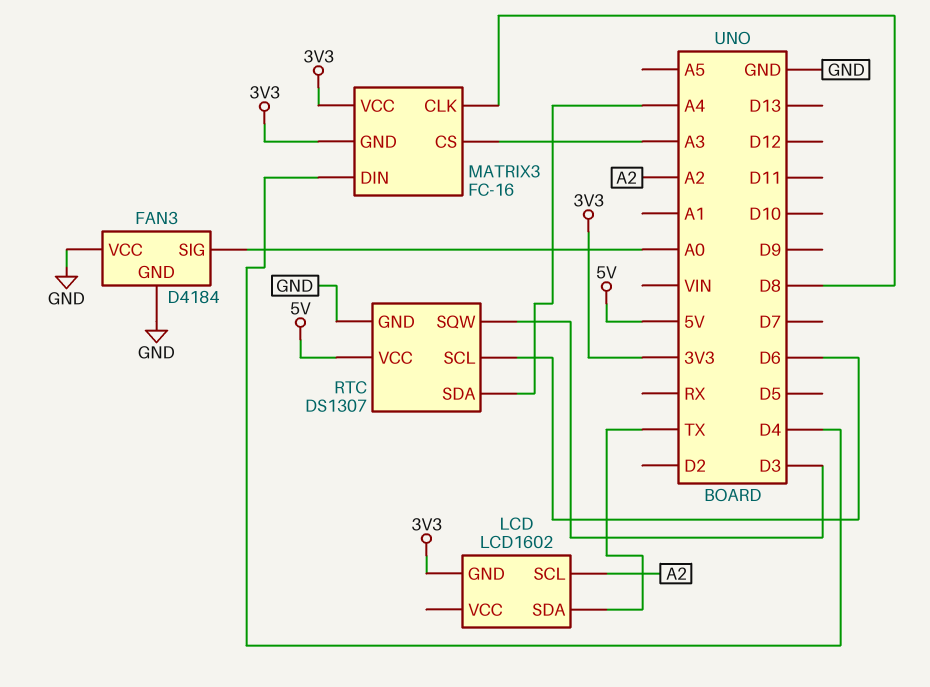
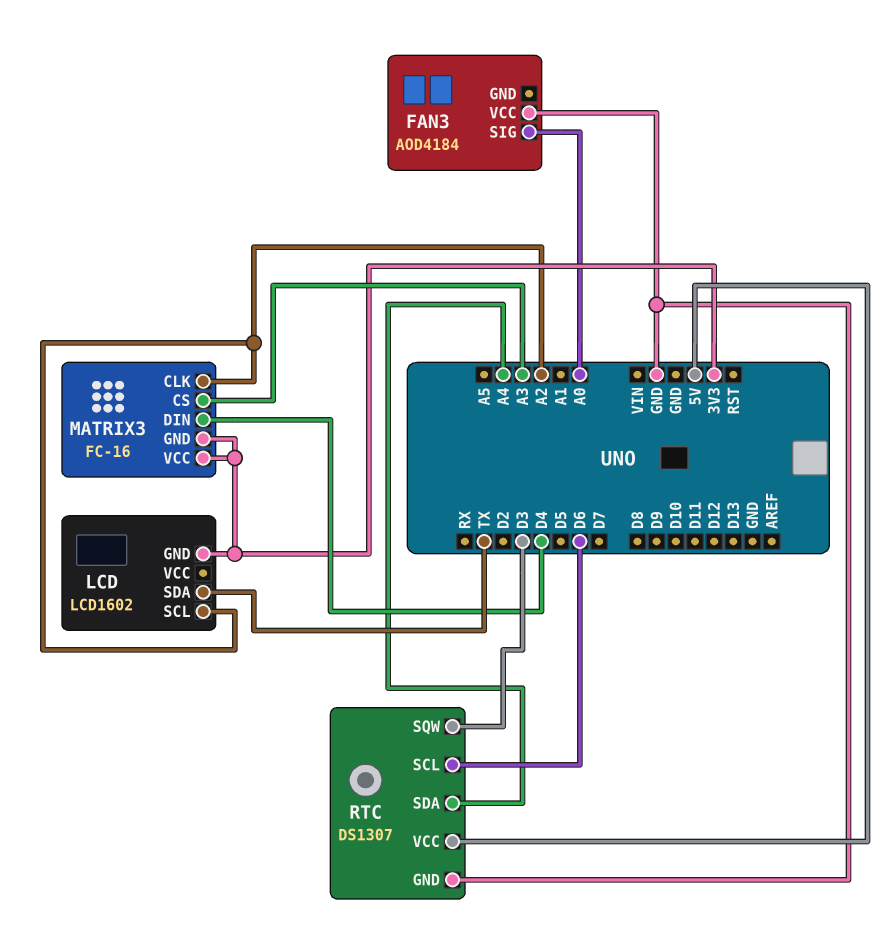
FAN3: D4184 -> AOD4184
FAN3 pin GND: GND -> none
MATRIX3 pin CLK: D8 -> A2

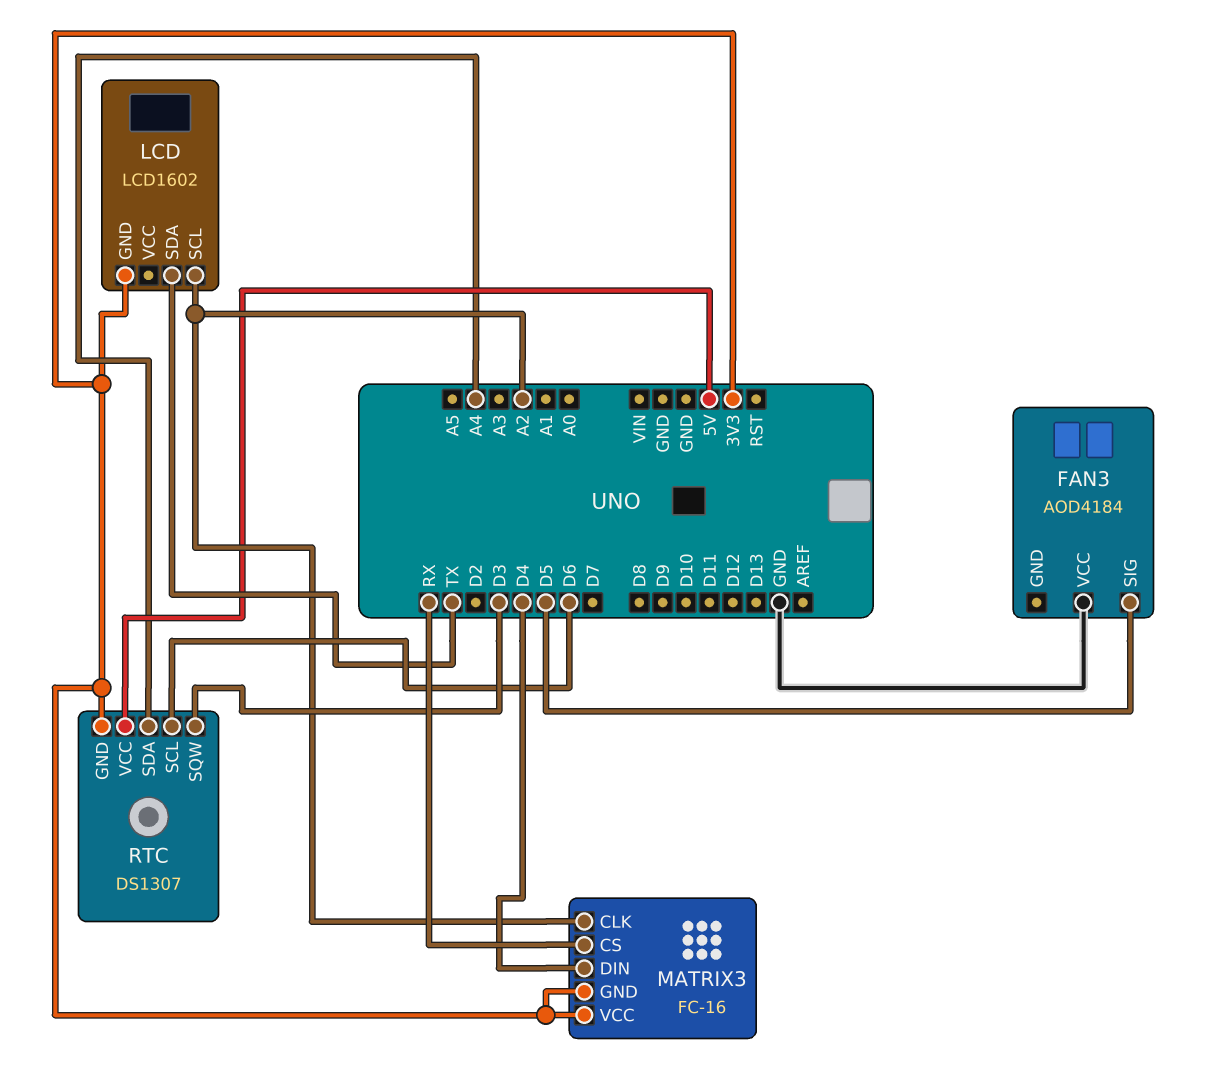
FAN3 pin SIG: A0 -> D5
MATRIX3 pin CS: A3 -> RX
RTC pin GND: GND -> 3V3

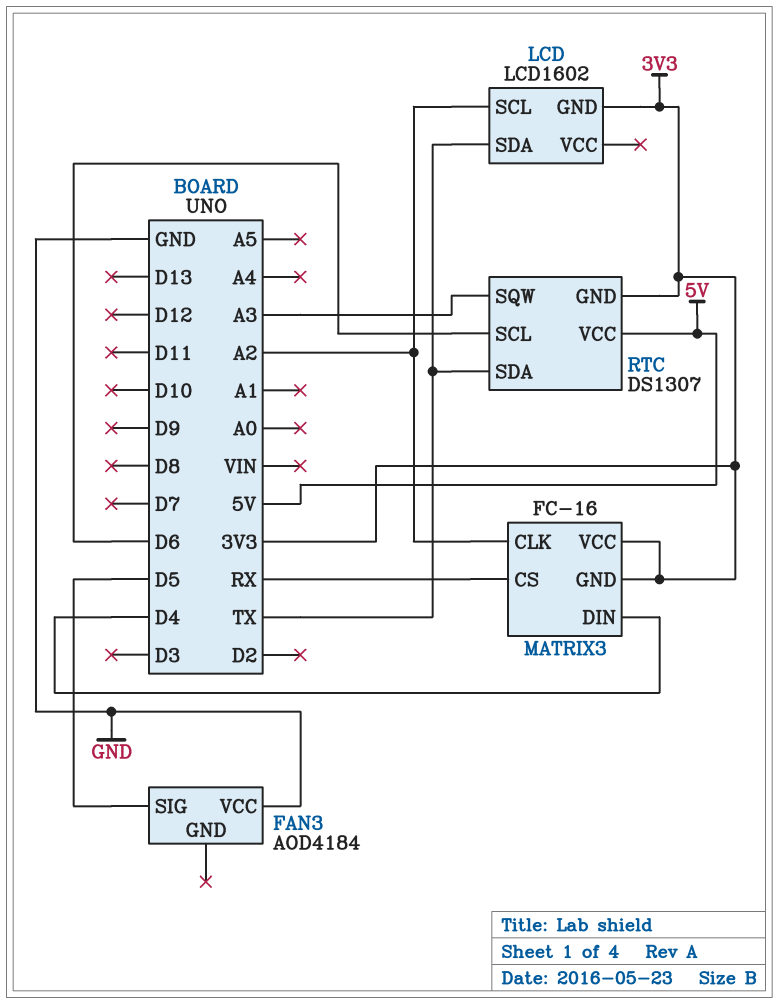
RTC pin SDA: A4 -> TX
RTC pin SQW: D3 -> A3

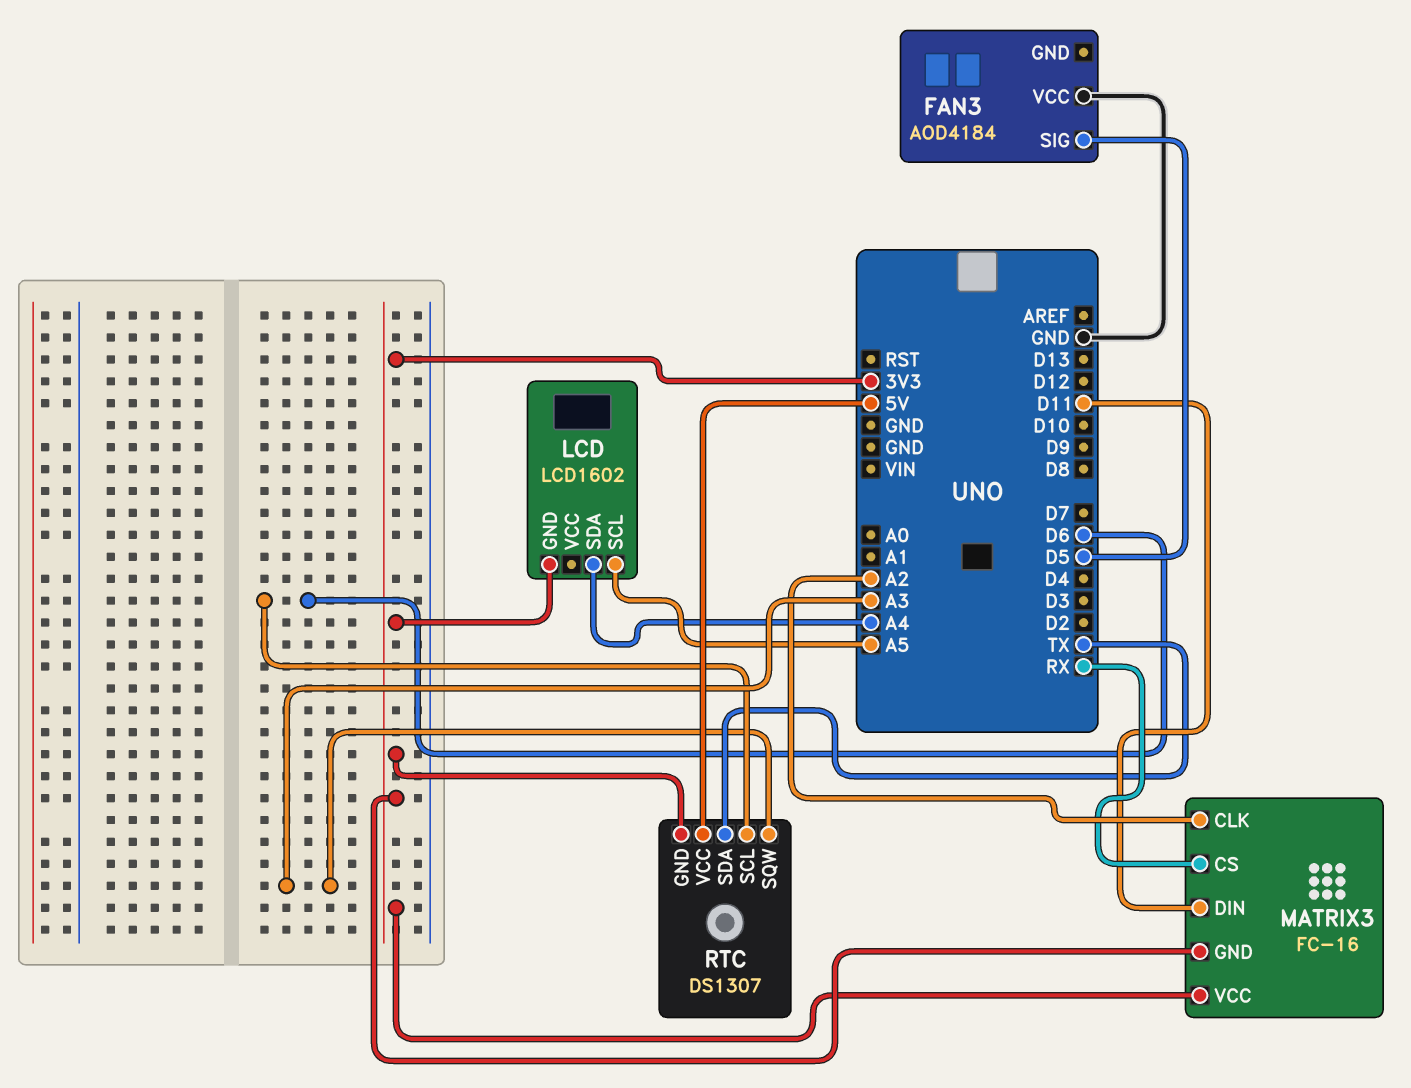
LCD pin SCL: A2 -> A5
LCD pin SDA: TX -> A4
MATRIX3 pin DIN: D4 -> D11

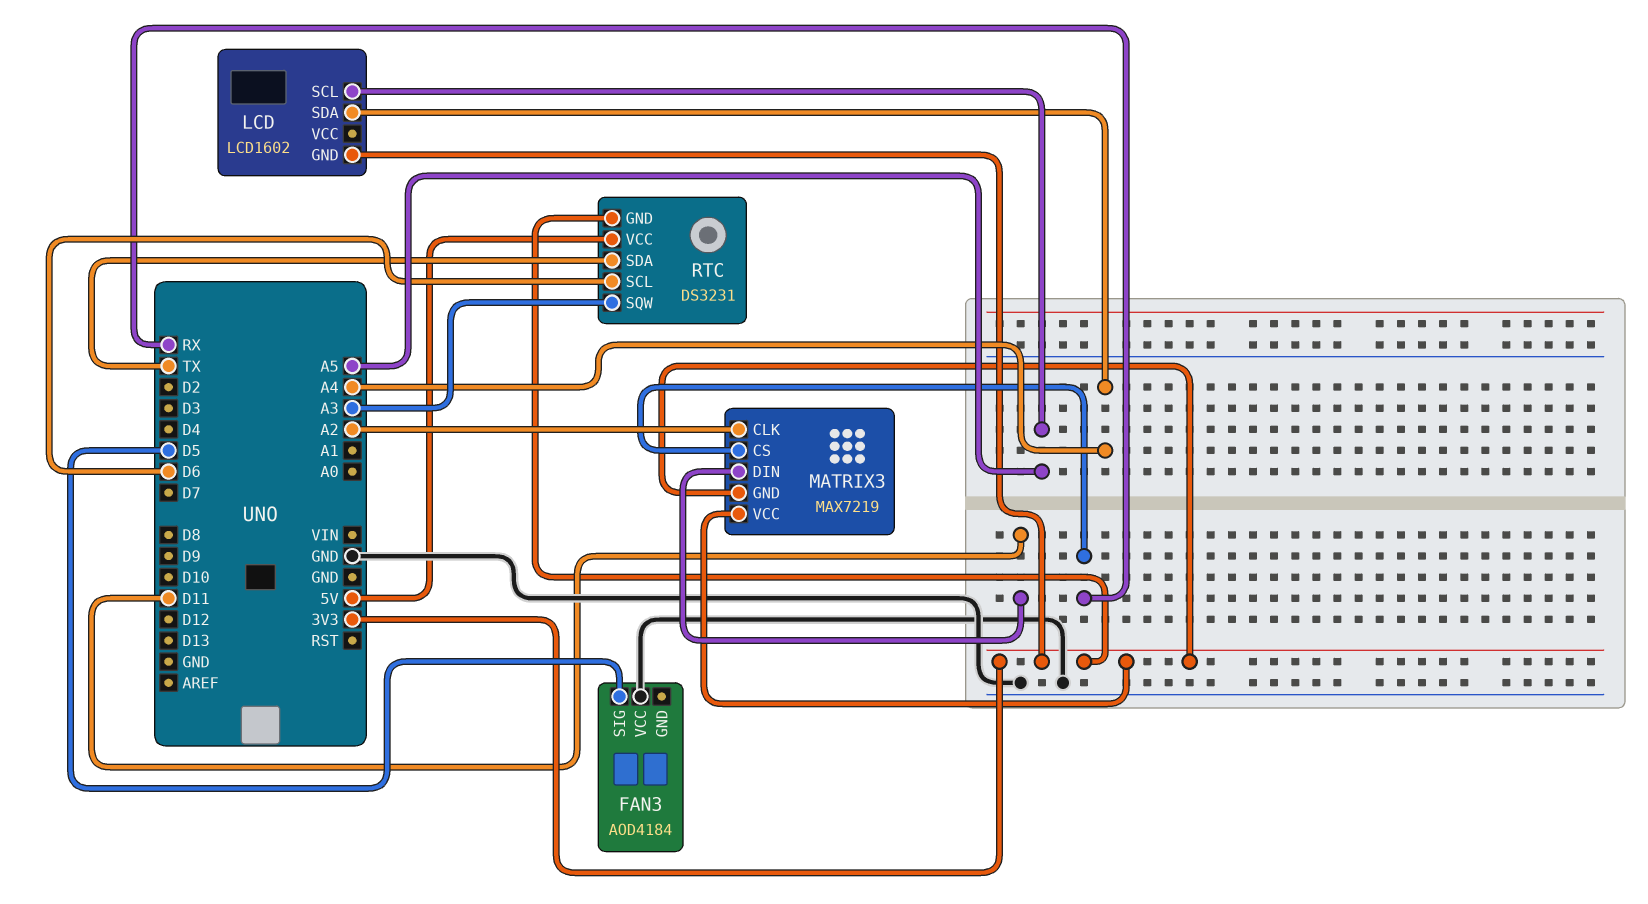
MATRIX3: FC-16 -> MAX7219
RTC: DS1307 -> DS3231

